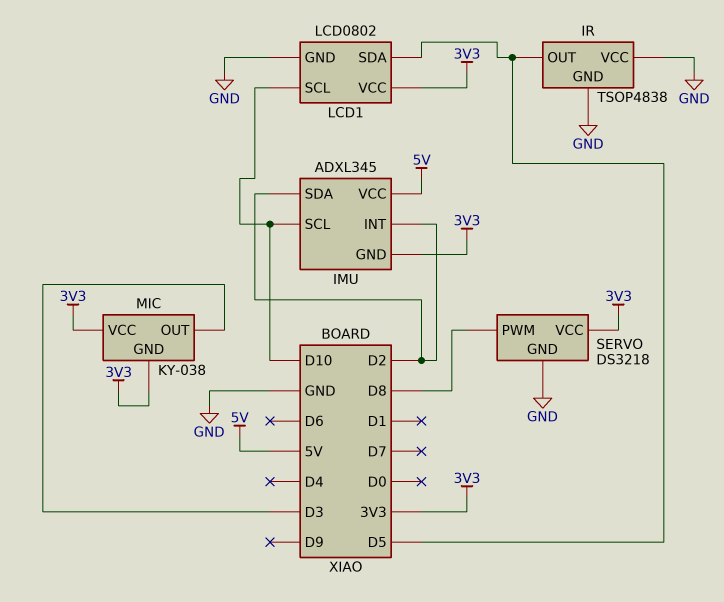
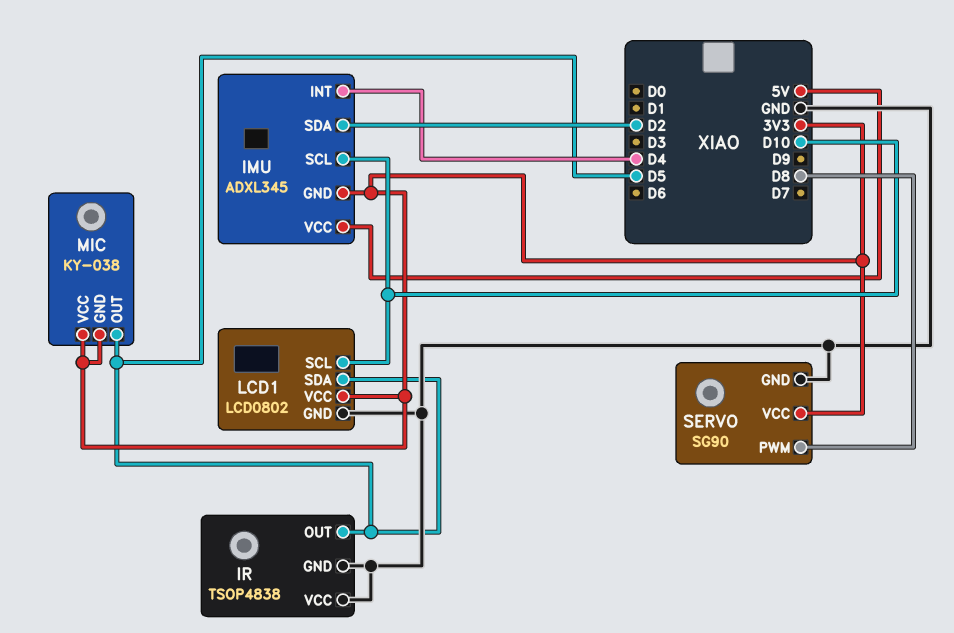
IMU pin INT: D2 -> D4
MIC pin OUT: D3 -> D5
SERVO: DS3218 -> SG90

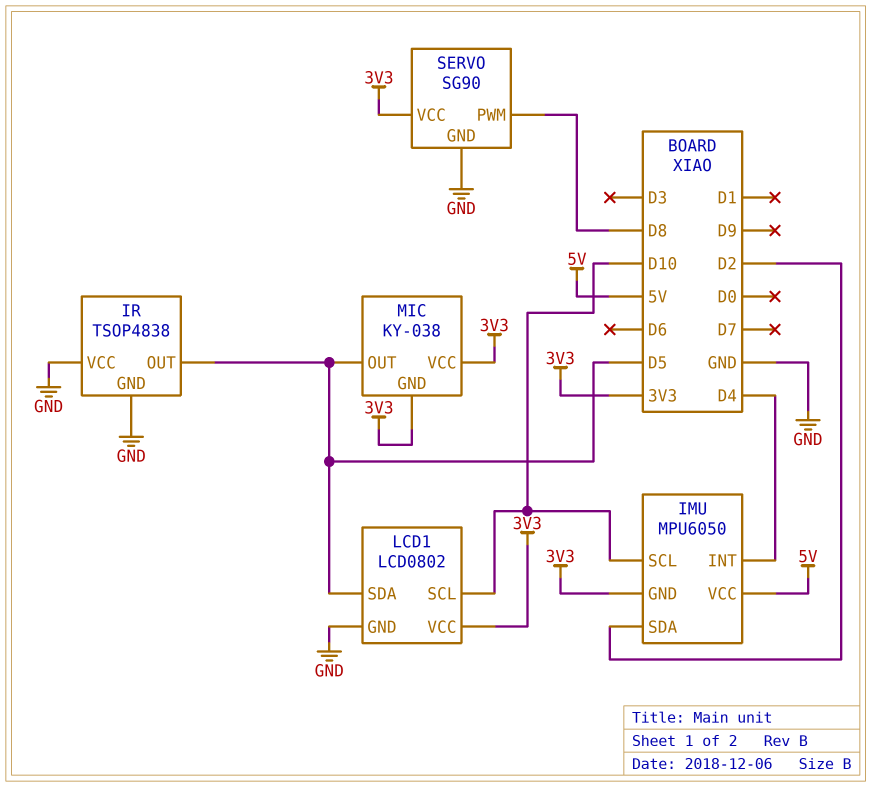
IMU: ADXL345 -> MPU6050

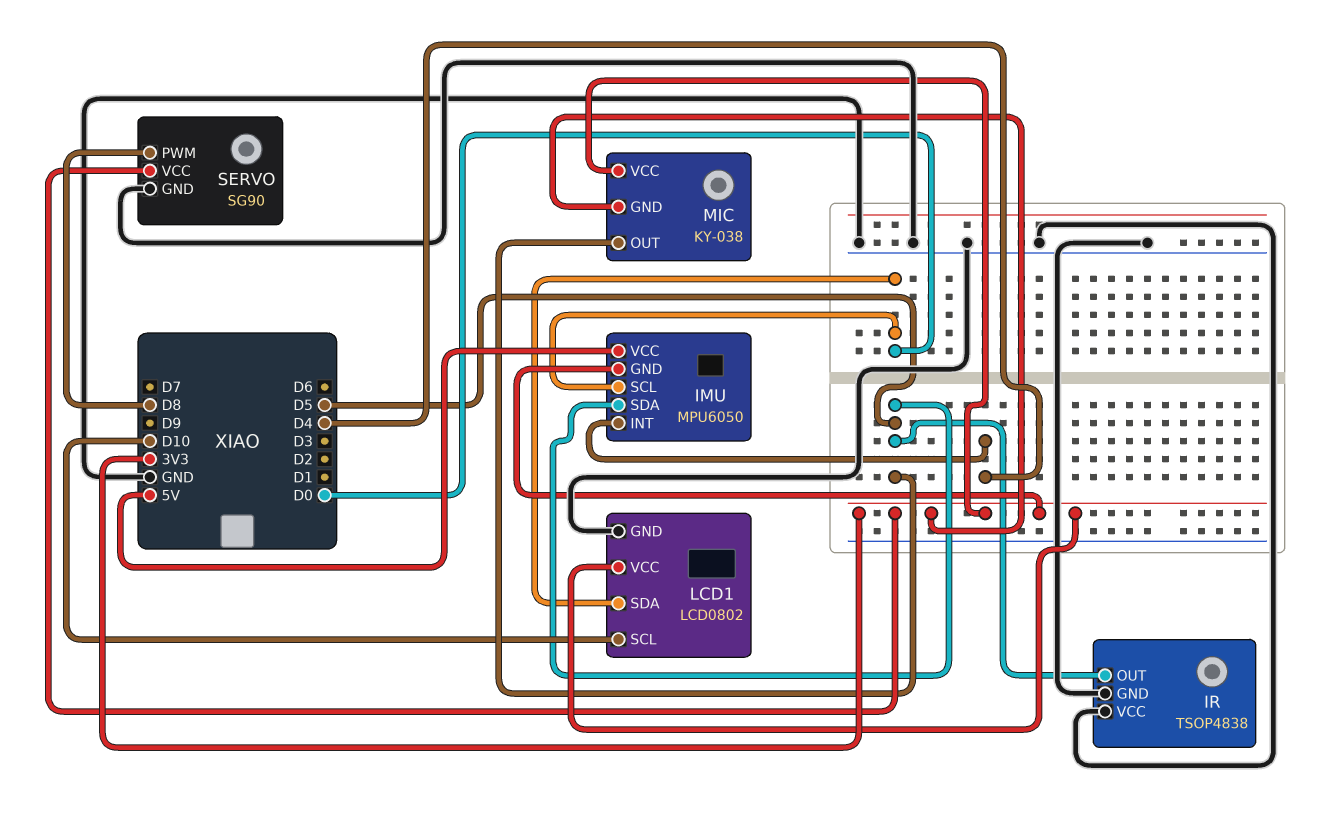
IMU pin SCL: D10 -> D0
IMU pin SDA: D2 -> D5
LCD1 pin SDA: D5 -> D0

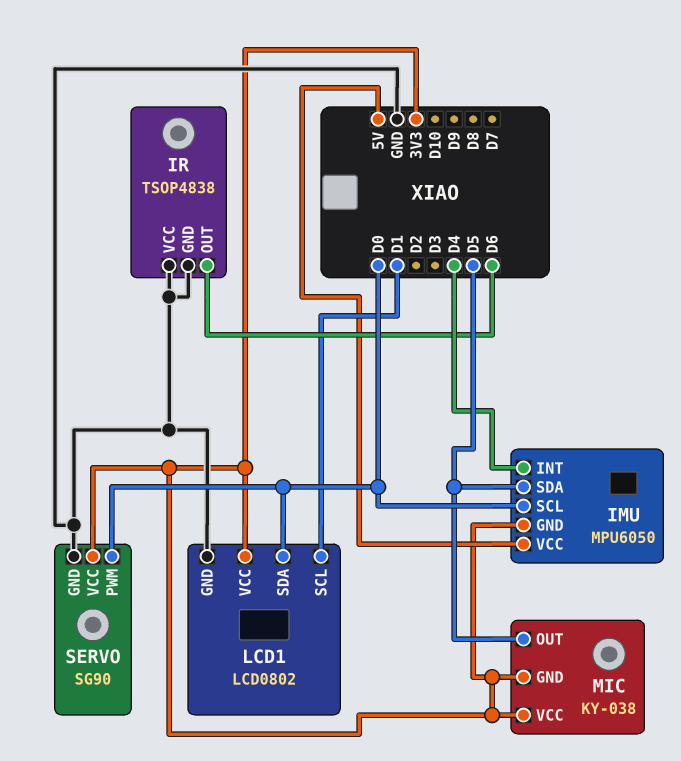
IR pin OUT: D5 -> D6
LCD1 pin SCL: D10 -> D1
SERVO pin PWM: D8 -> D0

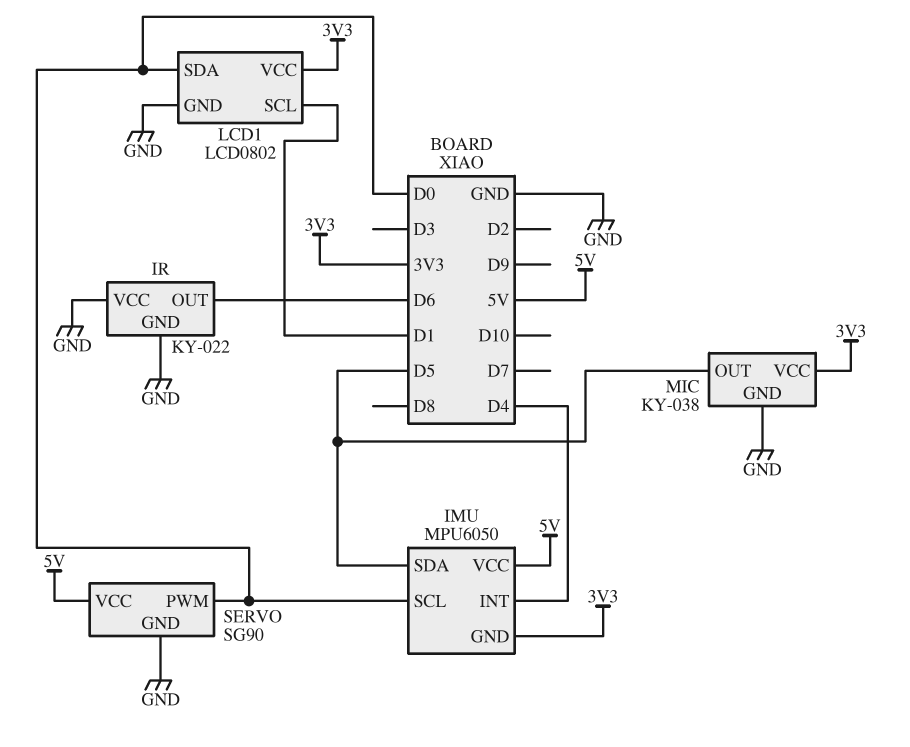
IR: TSOP4838 -> KY-022
MIC pin GND: 3V3 -> GND
SERVO pin VCC: 3V3 -> 5V

